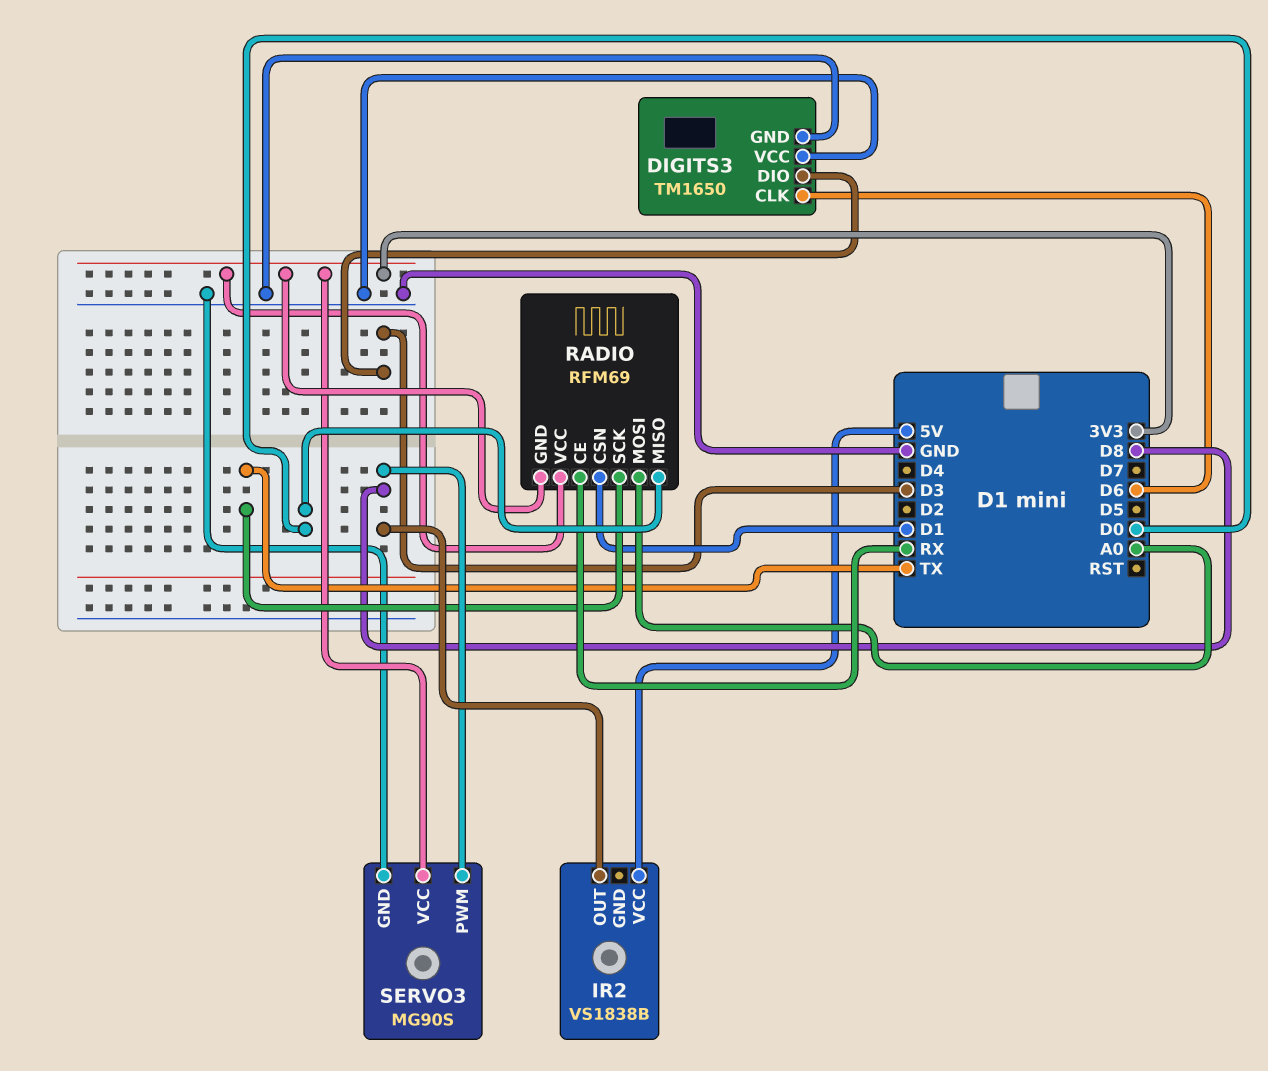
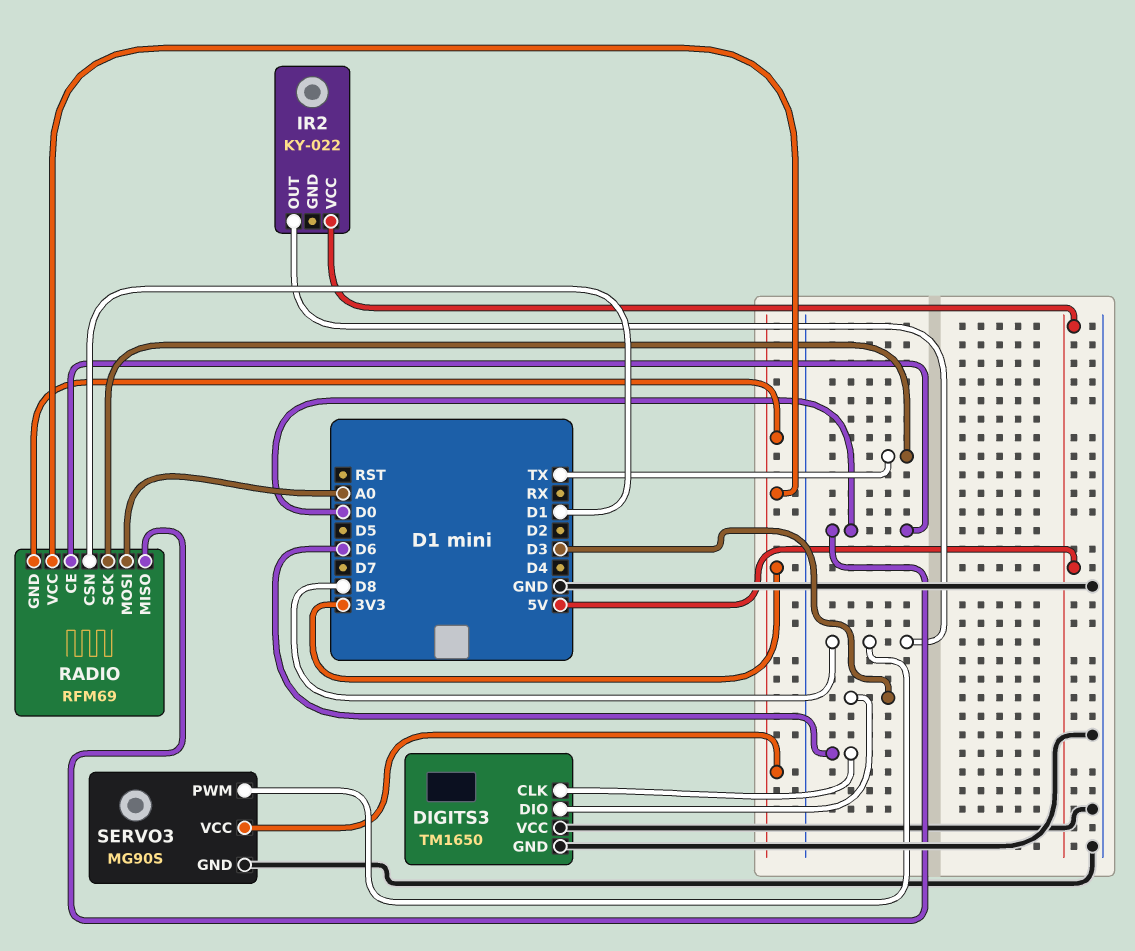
IR2: VS1838B -> KY-022
RADIO pin CE: RX -> D0

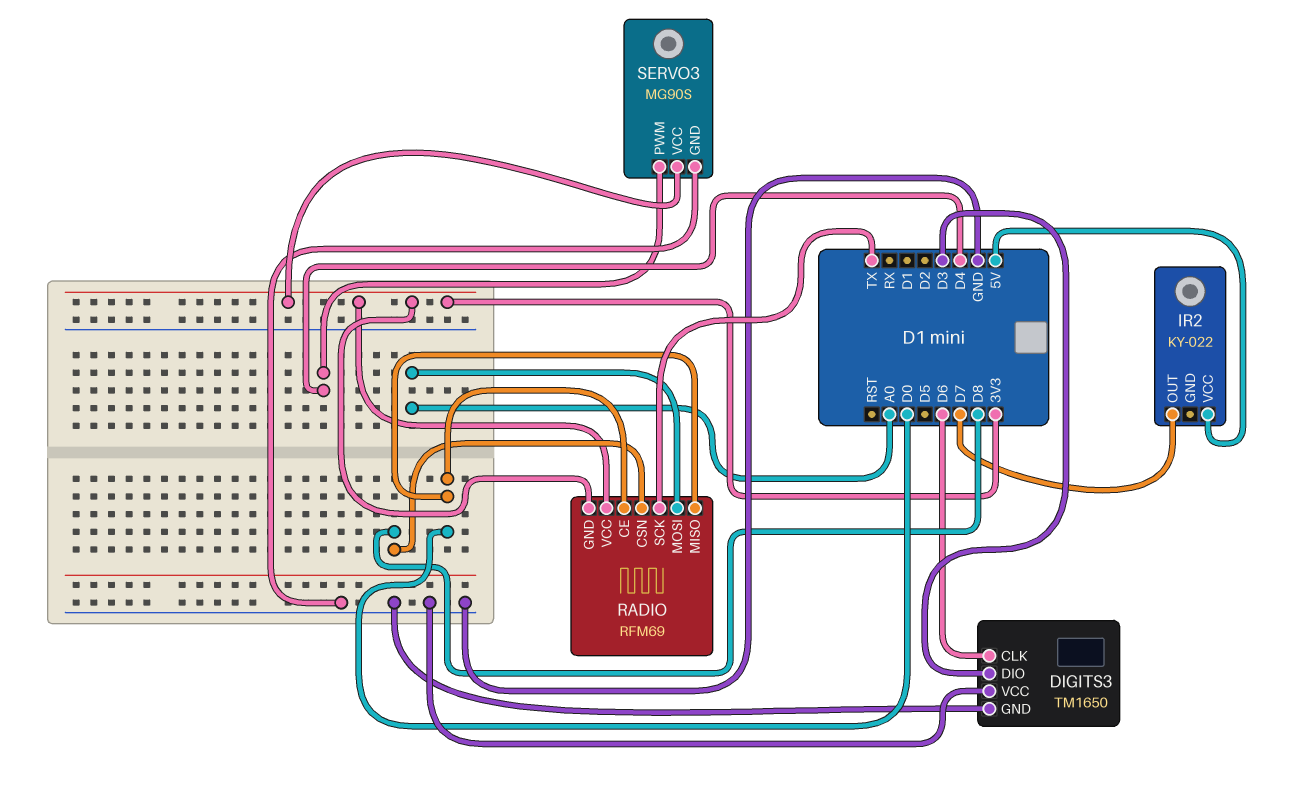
IR2 pin OUT: D8 -> D7
RADIO pin CSN: D1 -> D8
SERVO3 pin PWM: D8 -> D4

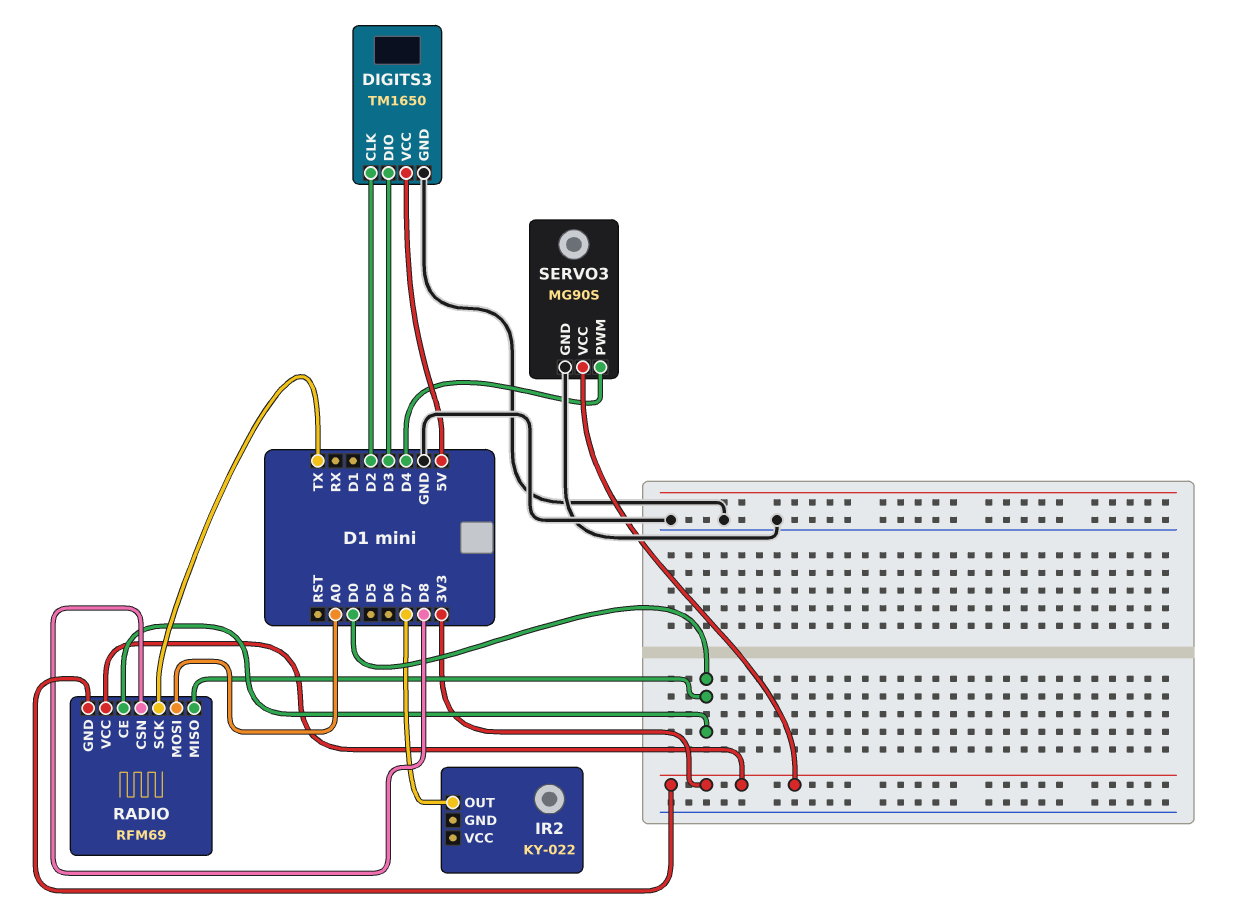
DIGITS3 pin CLK: D6 -> D2
DIGITS3 pin VCC: GND -> 5V
IR2 pin VCC: 5V -> none

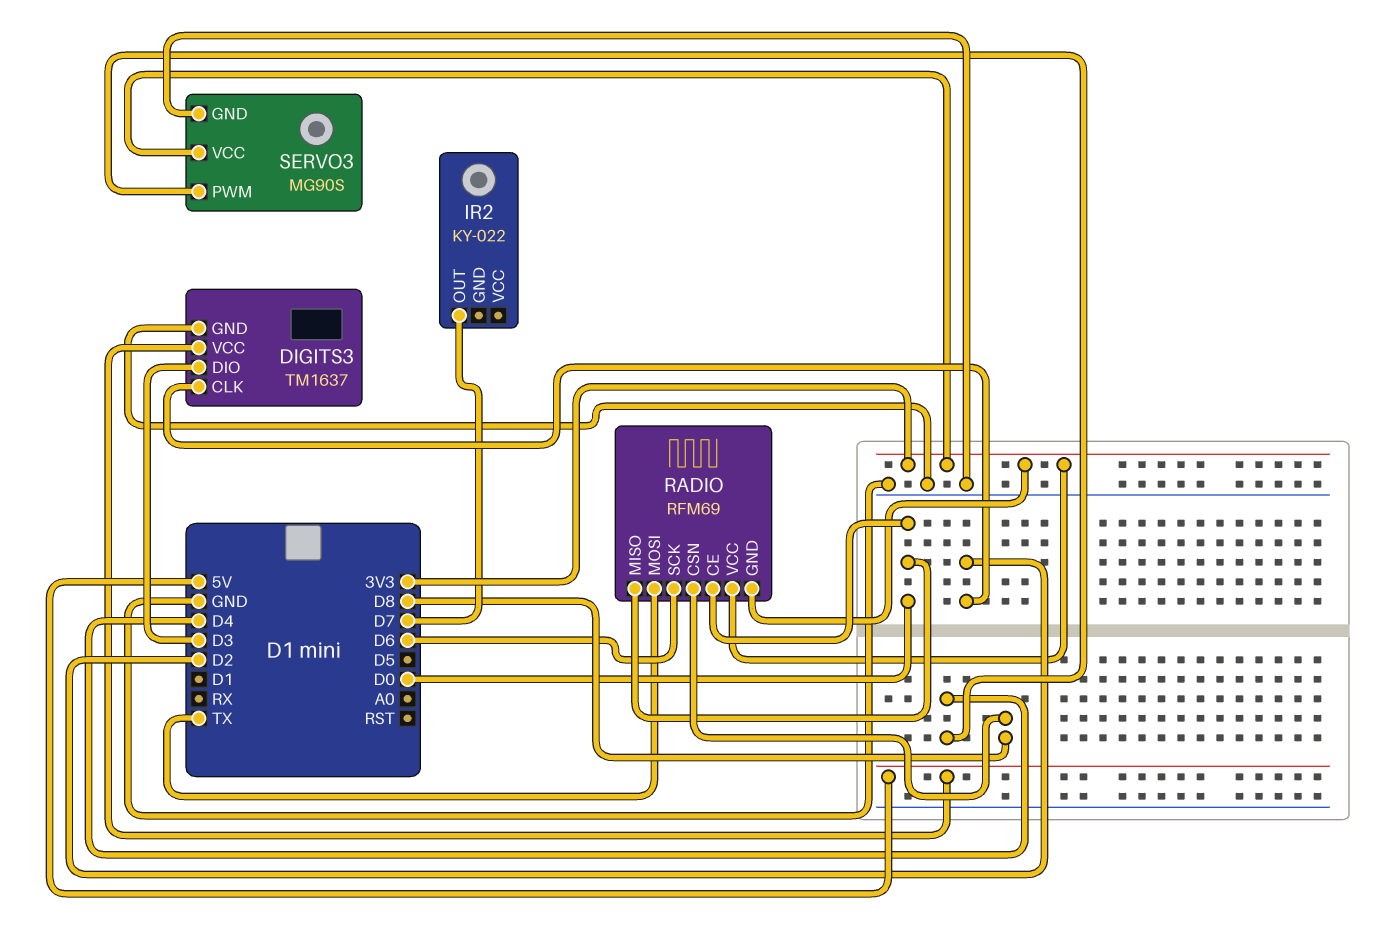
DIGITS3: TM1650 -> TM1637
RADIO pin MOSI: A0 -> TX
RADIO pin SCK: TX -> D6

